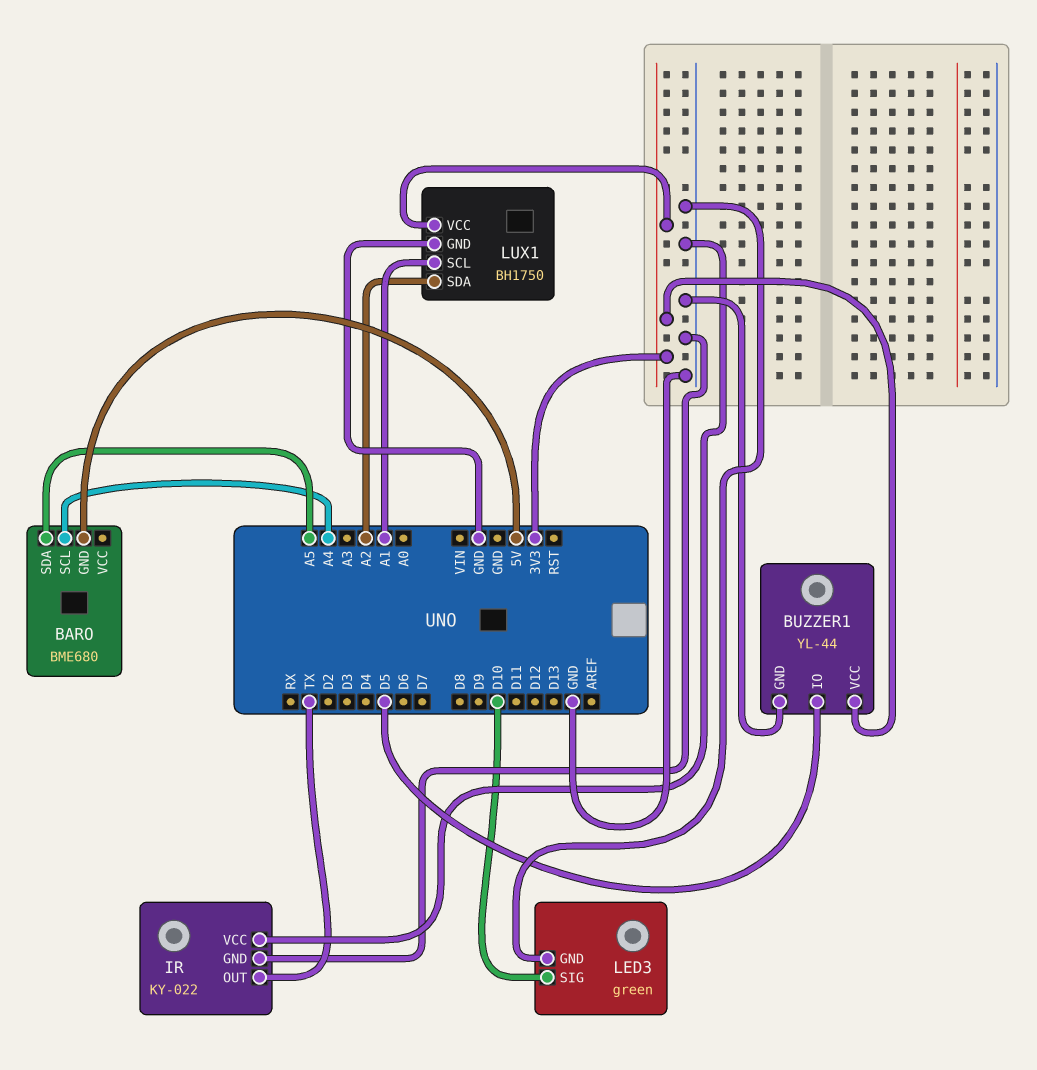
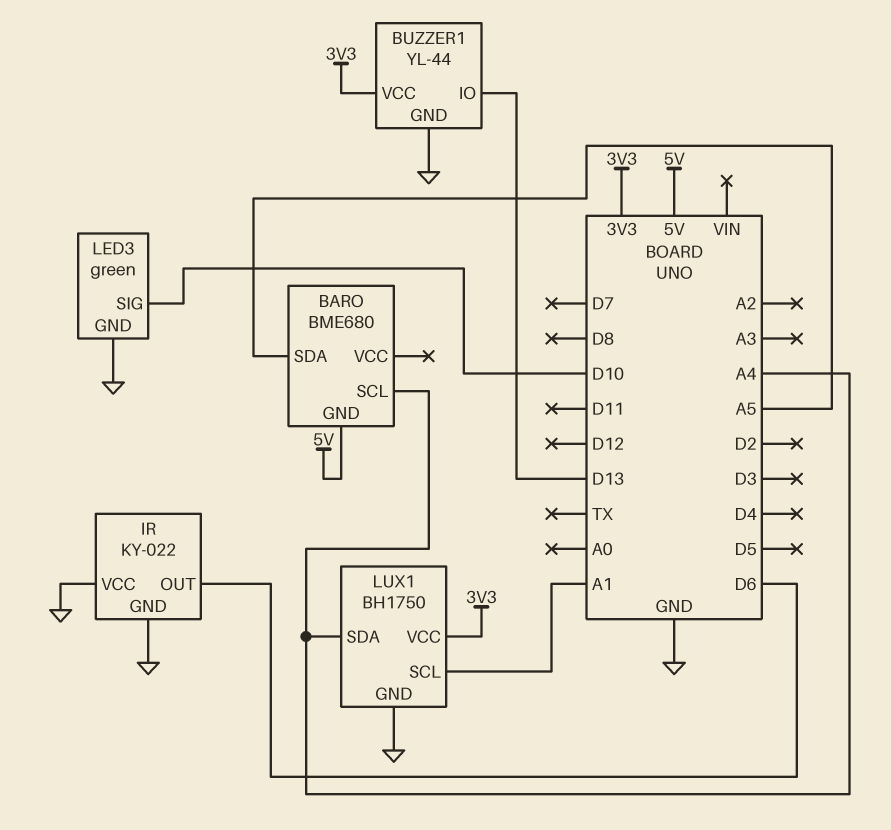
BUZZER1 pin IO: D5 -> D13
IR pin OUT: TX -> D6
LUX1 pin SDA: A2 -> A4

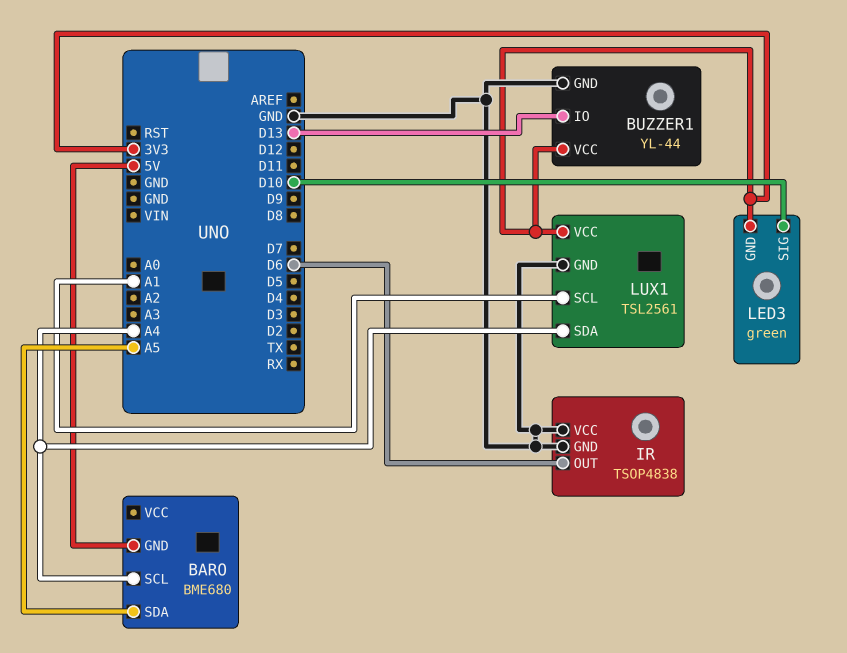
IR: KY-022 -> TSOP4838
LED3 pin GND: GND -> 3V3
LUX1: BH1750 -> TSL2561

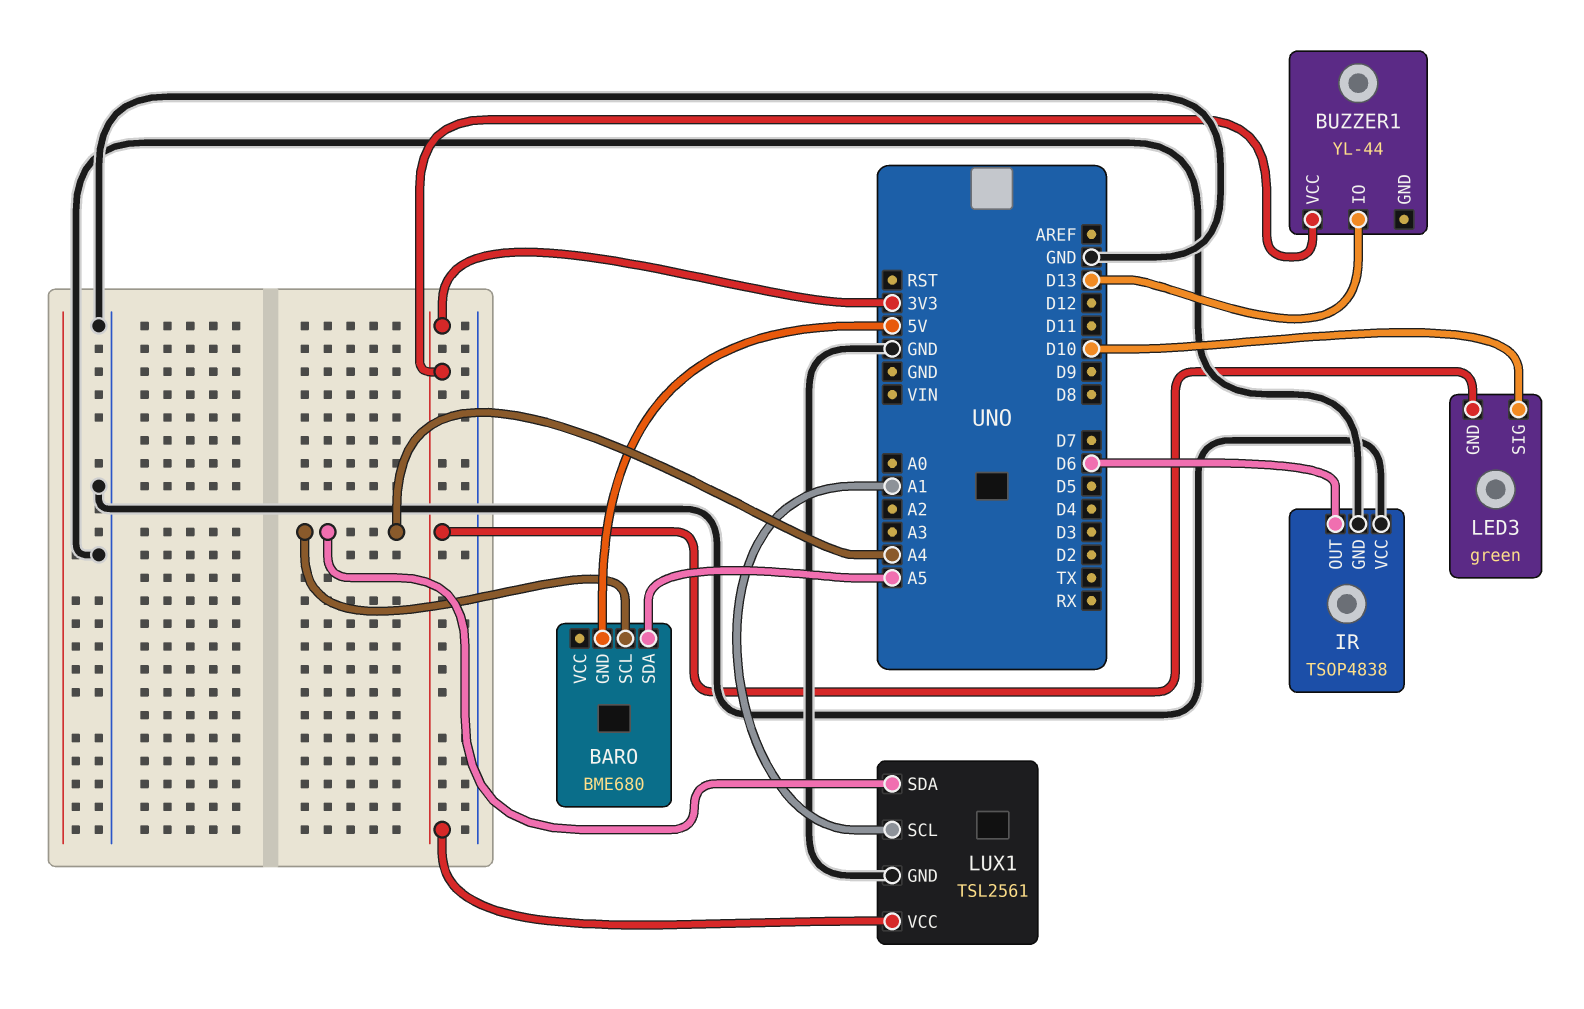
BUZZER1 pin GND: GND -> none

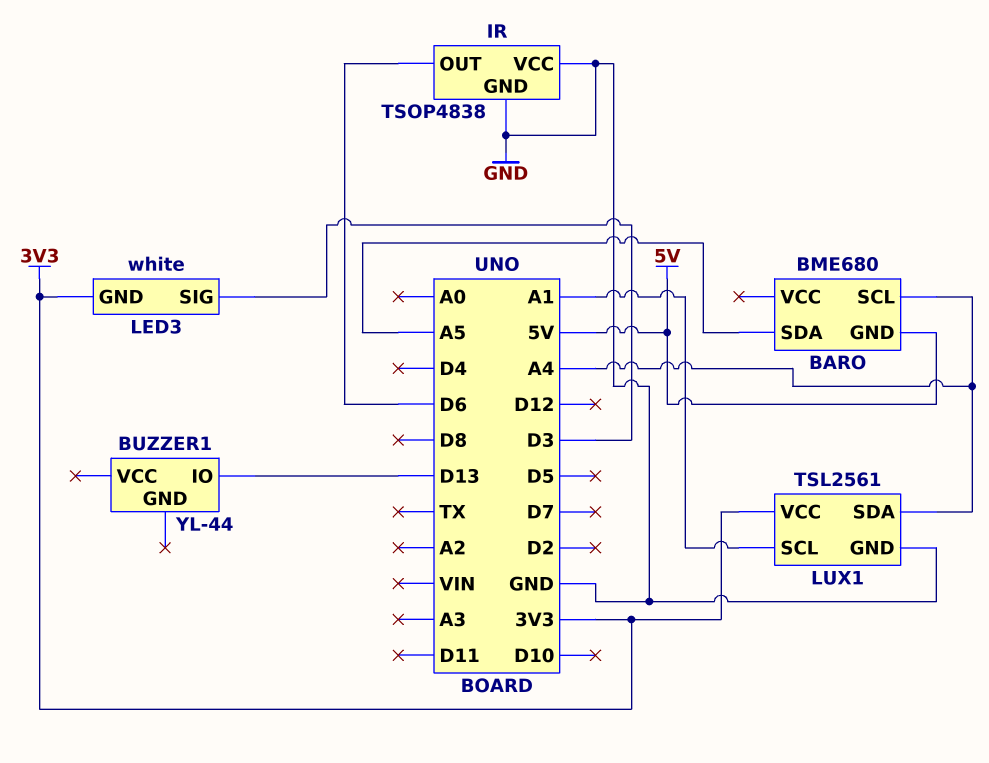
BUZZER1 pin VCC: 3V3 -> none
LED3: green -> white
LED3 pin SIG: D10 -> D3

